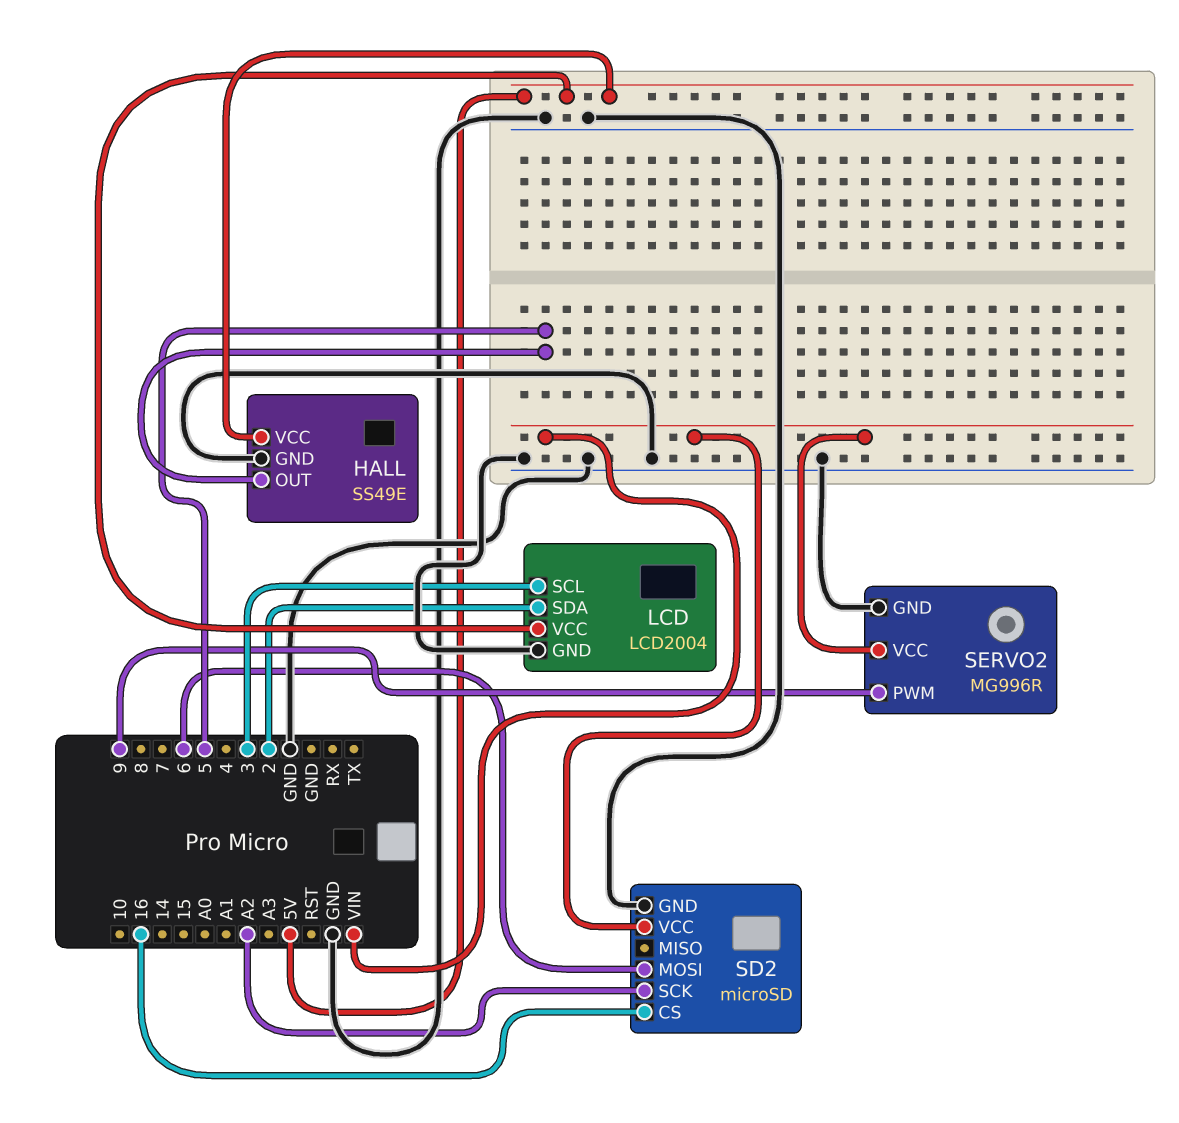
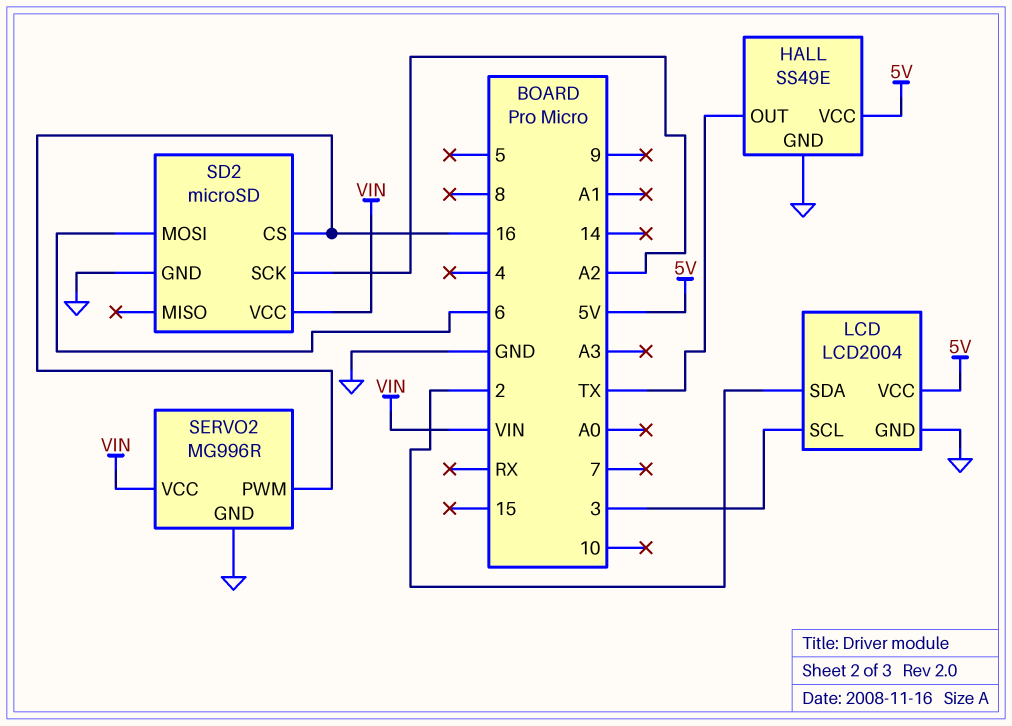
HALL pin OUT: 5 -> TX
SERVO2 pin PWM: 9 -> 16

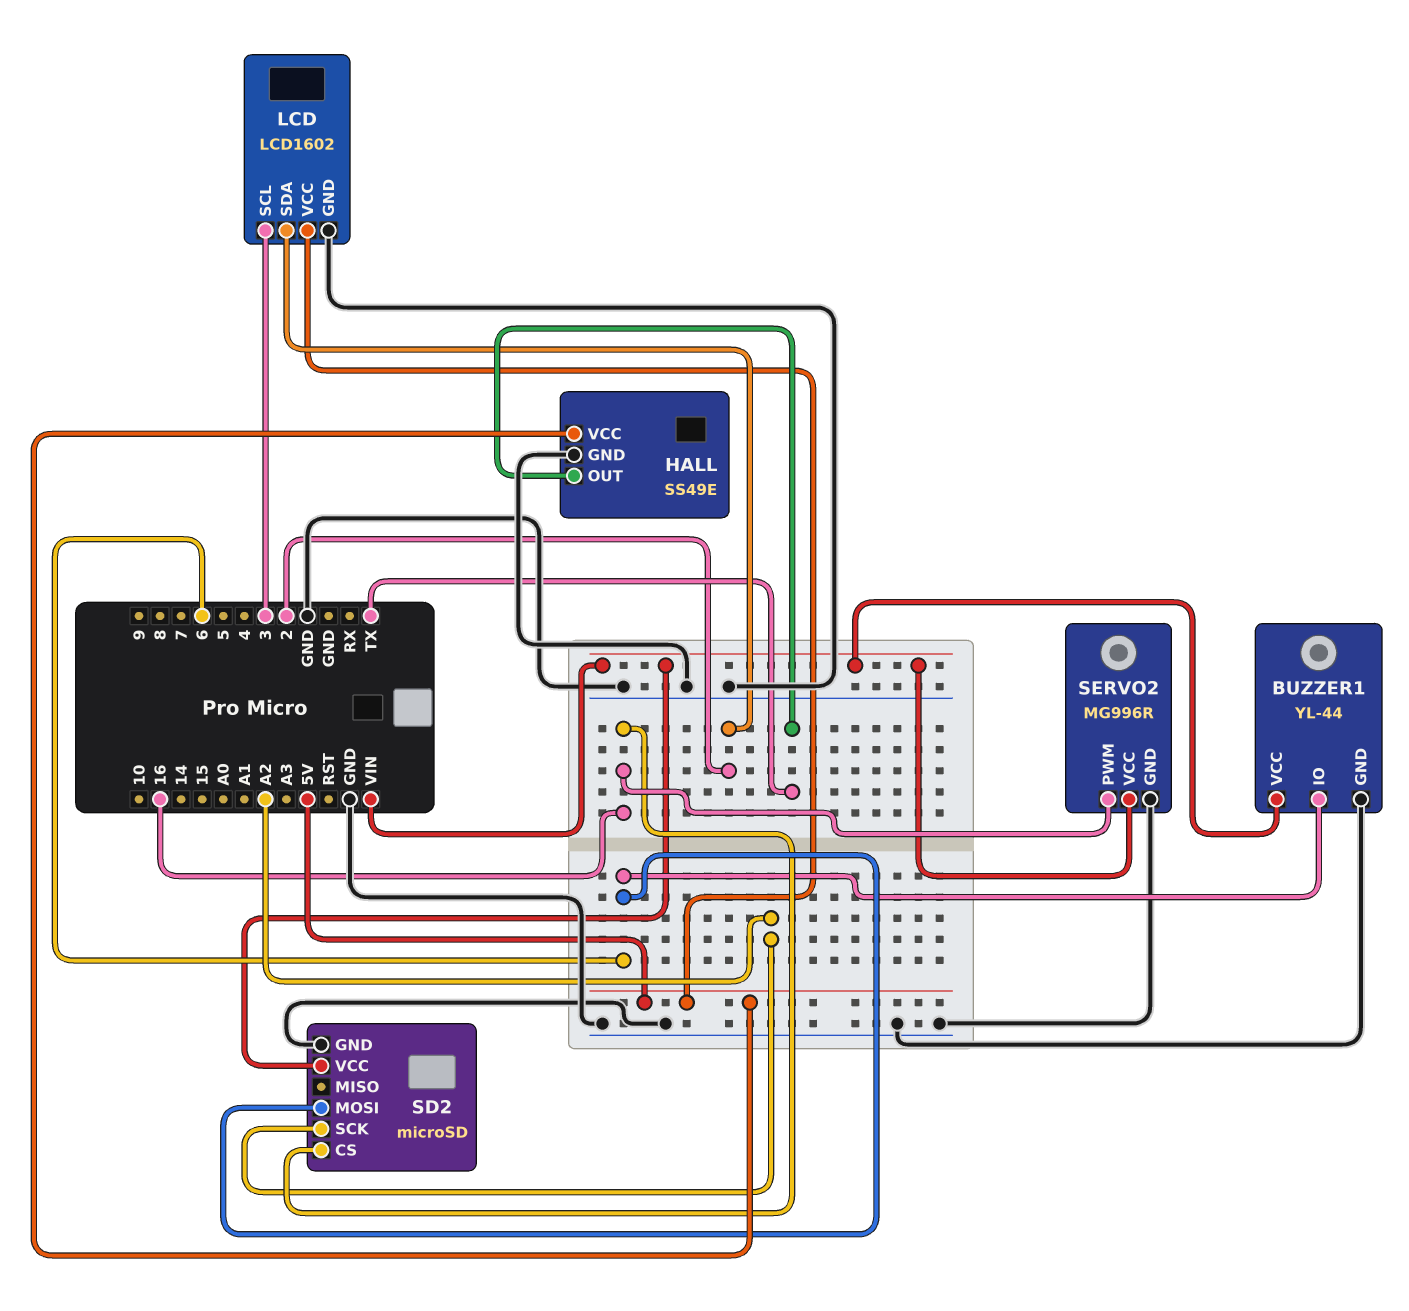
BUZZER1: none -> YL-44
BUZZER1 pin GND: none -> GND
BUZZER1 pin IO: none -> 6
BUZZER1 pin VCC: none -> VIN
LCD: LCD2004 -> LCD1602

